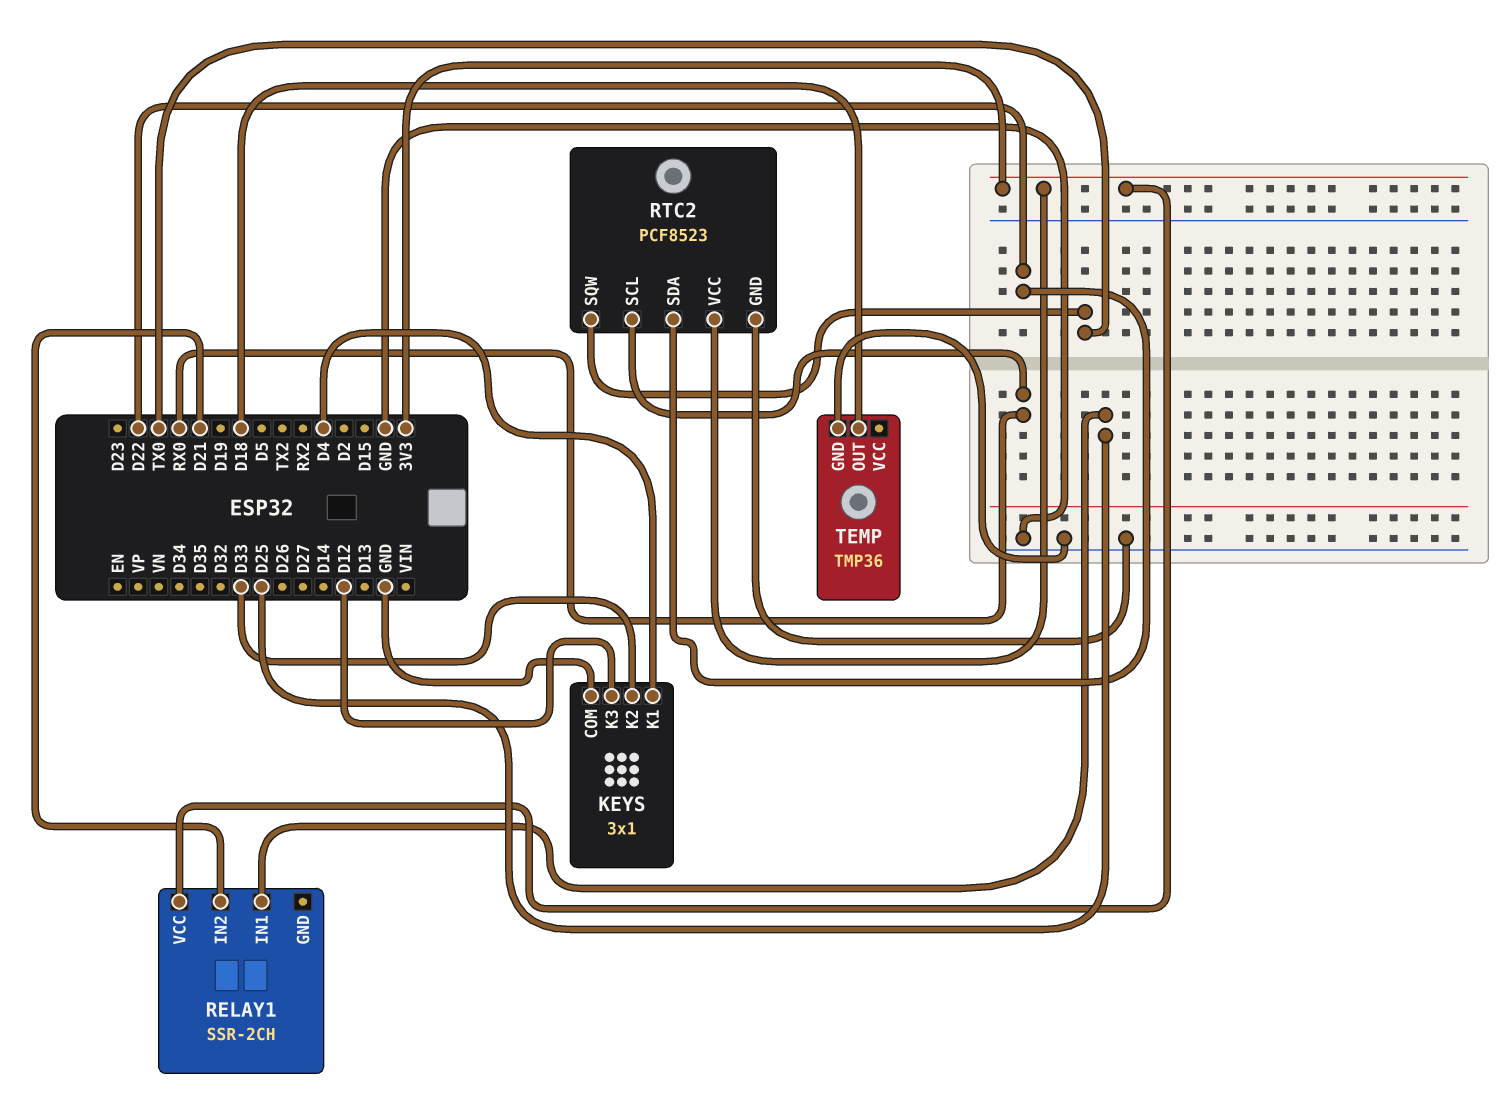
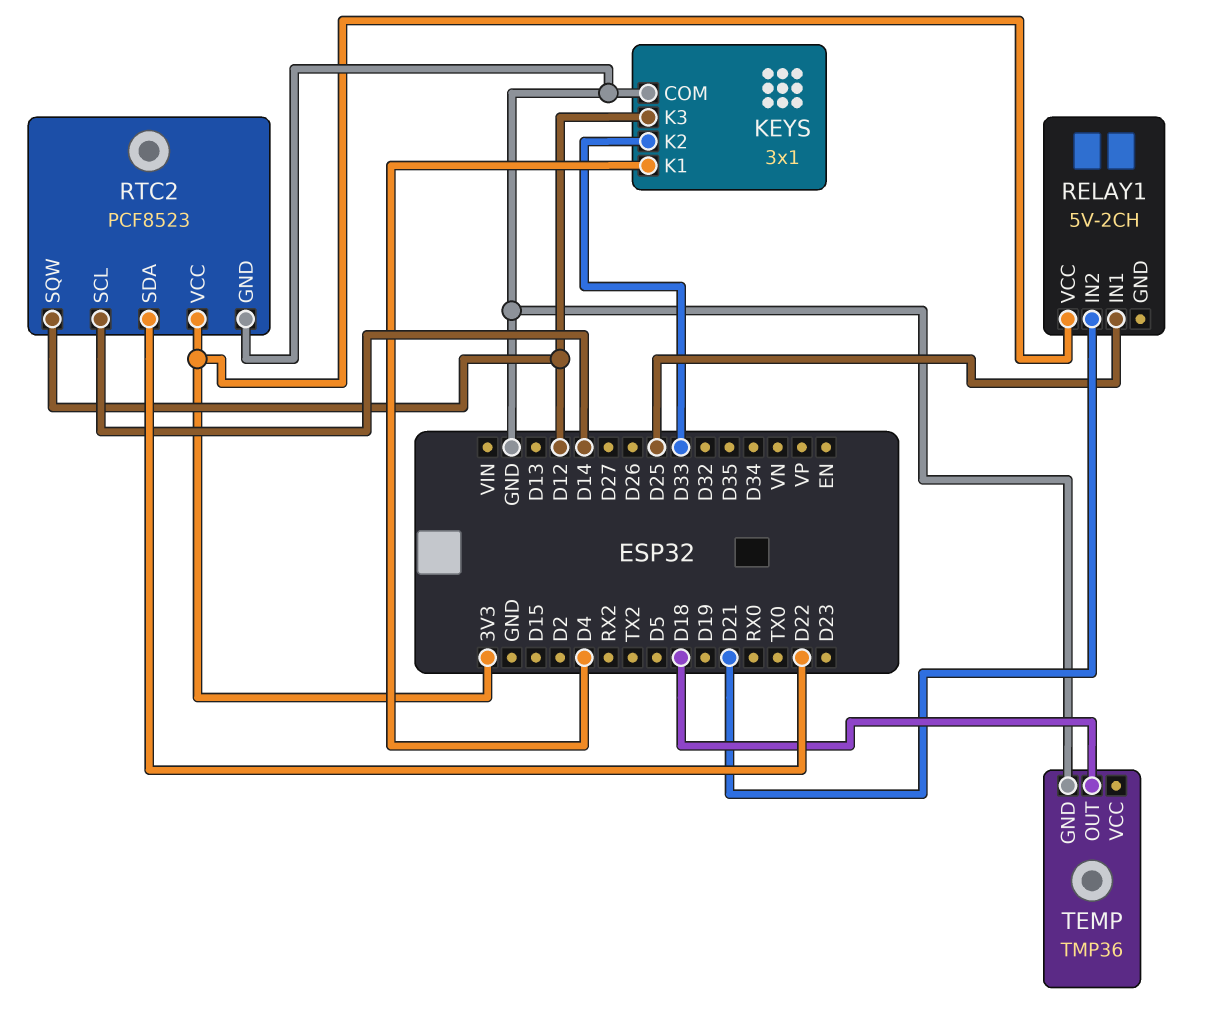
RELAY1: SSR-2CH -> 5V-2CH
RTC2 pin SCL: RX0 -> D14
RTC2 pin SQW: TX0 -> D12

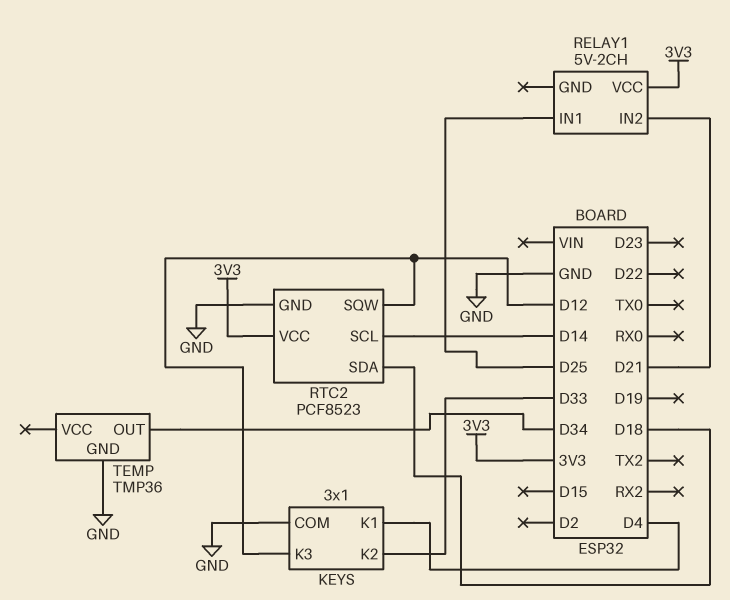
RTC2 pin SDA: D22 -> D18
TEMP pin OUT: D18 -> D34

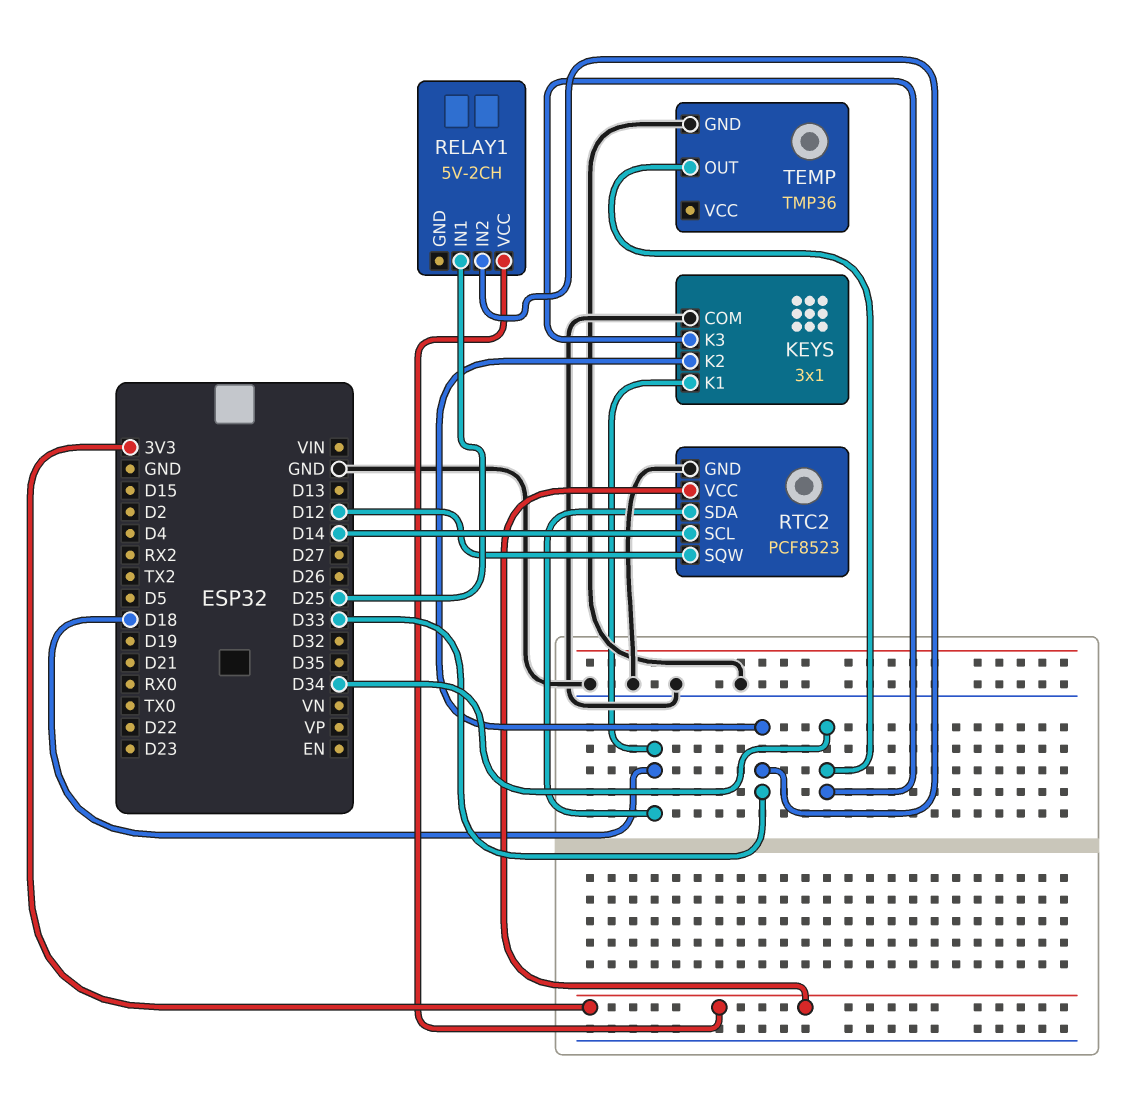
KEYS pin K1: D4 -> D18
KEYS pin K3: D12 -> D34
RELAY1 pin IN2: D21 -> D33

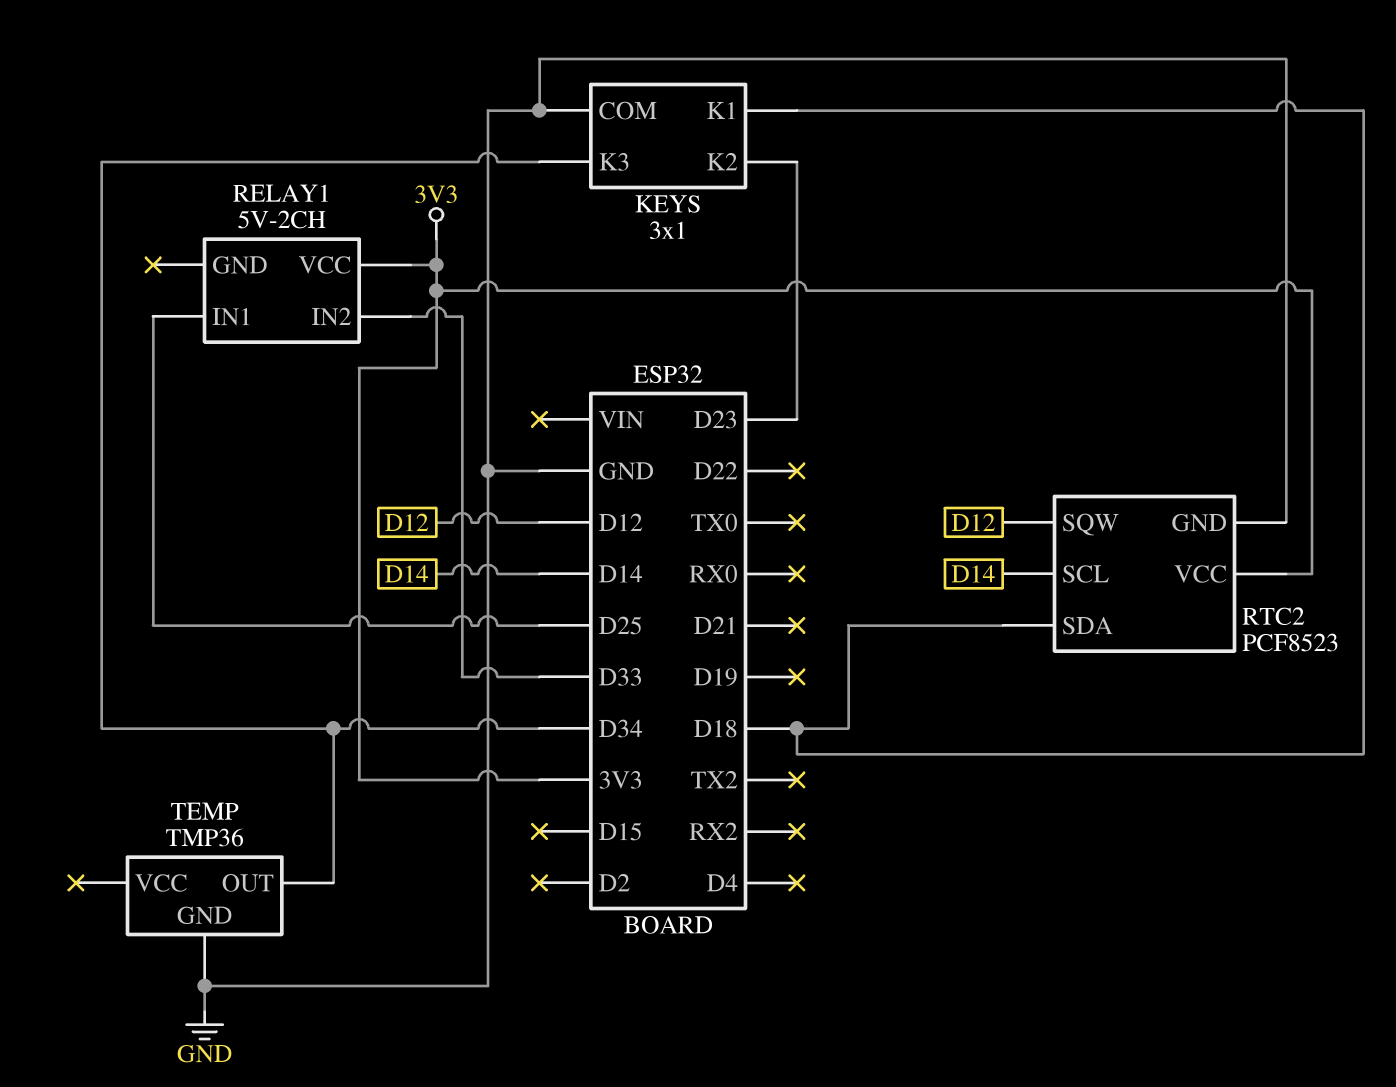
KEYS pin K2: D33 -> D23

